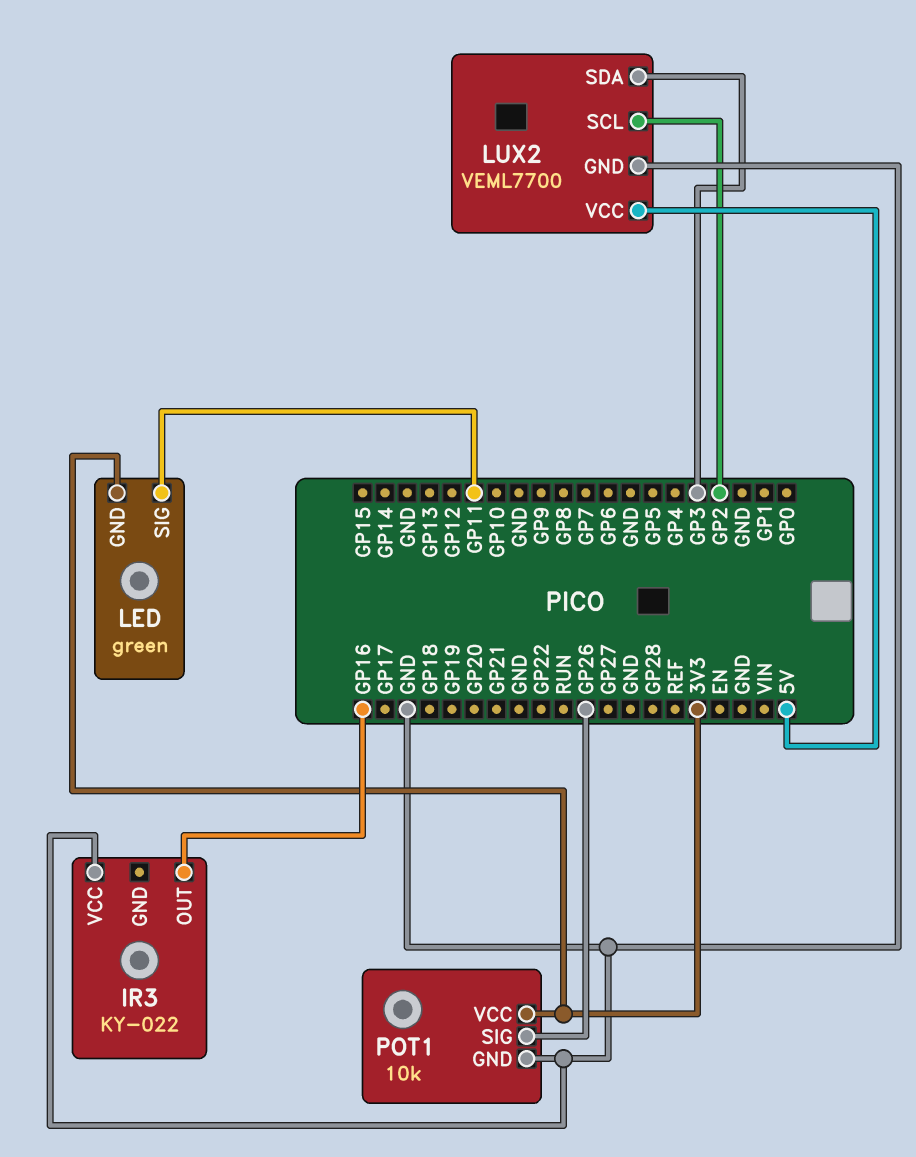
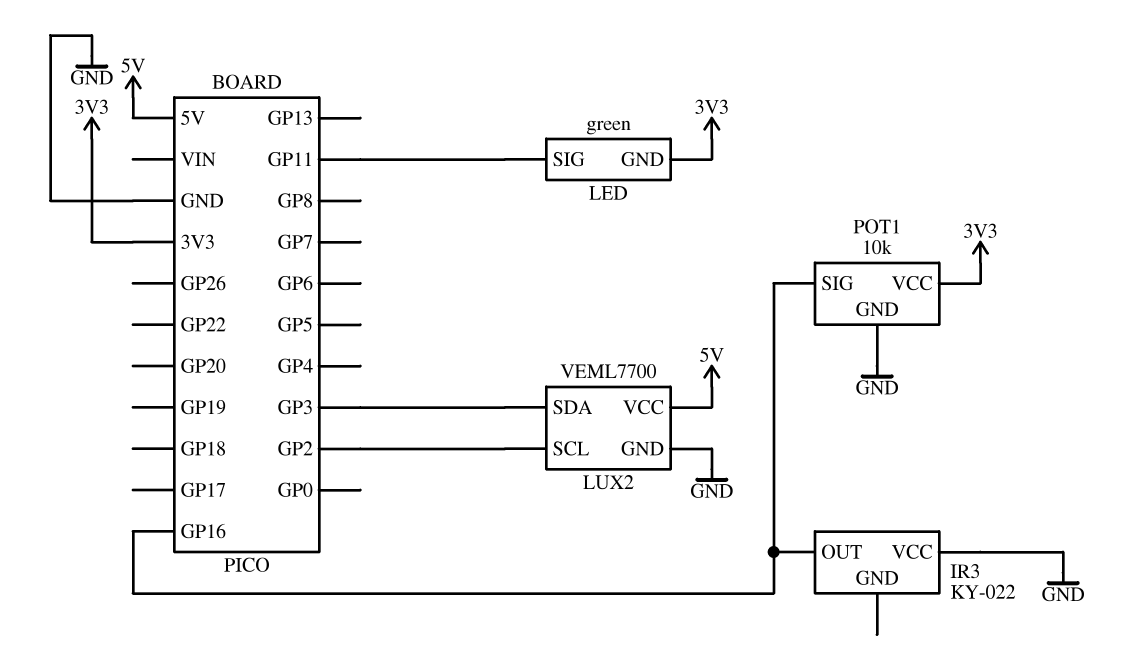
POT1 pin SIG: GP26 -> GP16

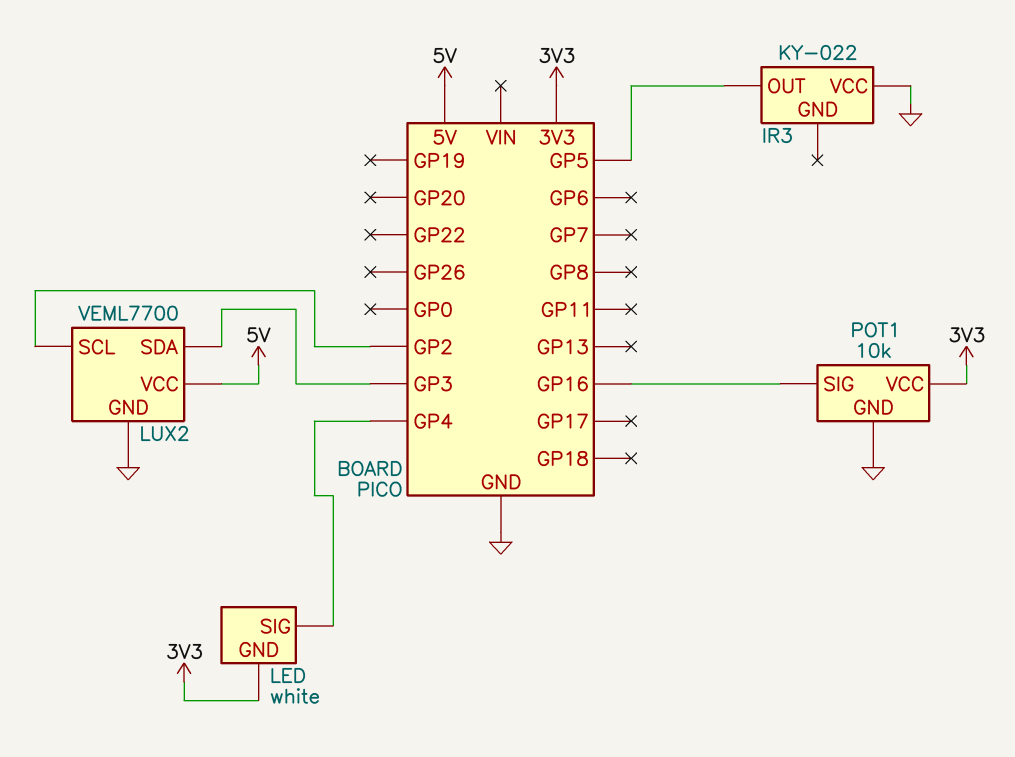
IR3 pin OUT: GP16 -> GP5
LED: green -> white
LED pin SIG: GP11 -> GP4

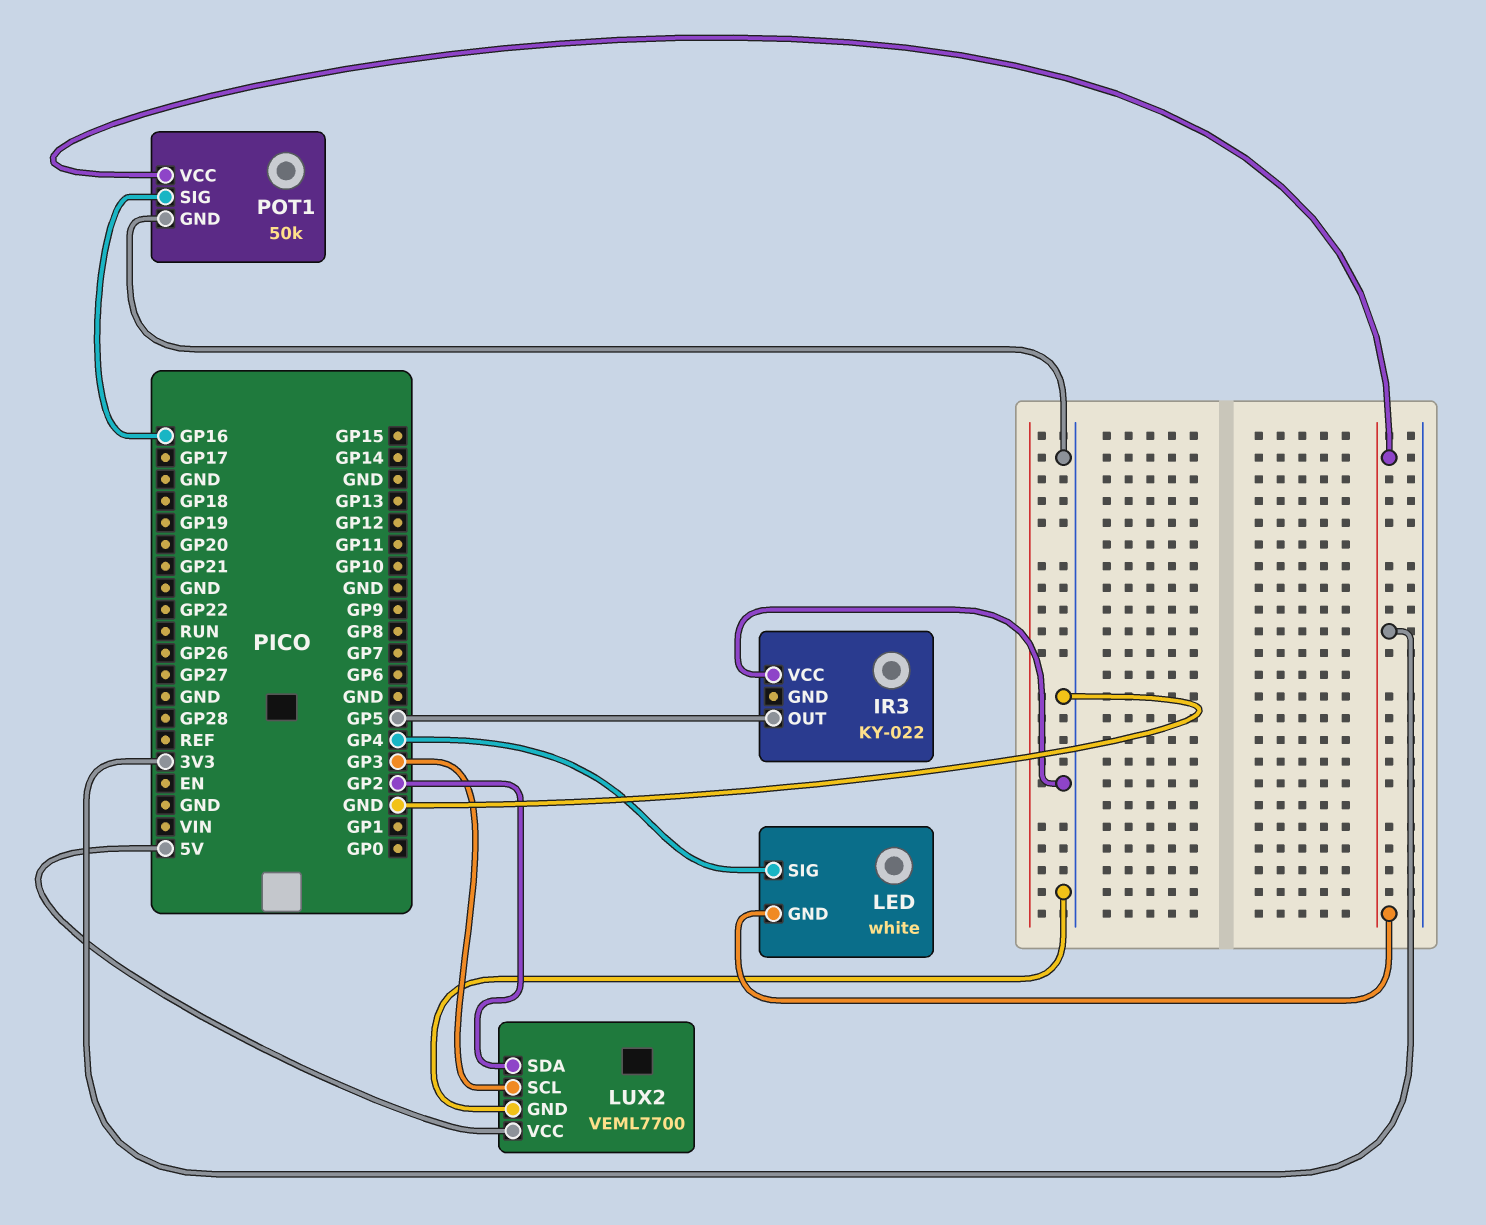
LUX2 pin SCL: GP2 -> GP3
LUX2 pin SDA: GP3 -> GP2
POT1: 10k -> 50k

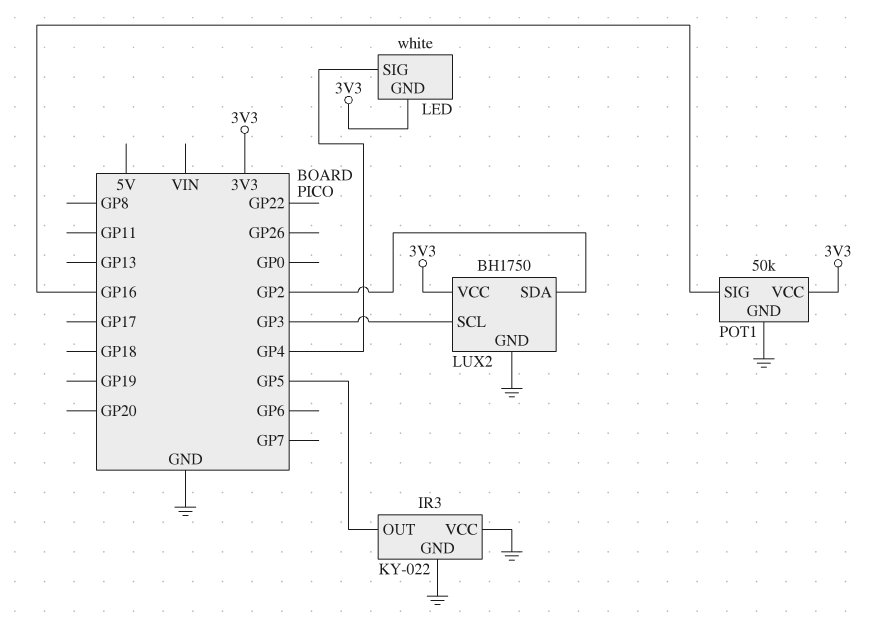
IR3 pin GND: none -> GND
LUX2: VEML7700 -> BH1750
LUX2 pin VCC: 5V -> 3V3

